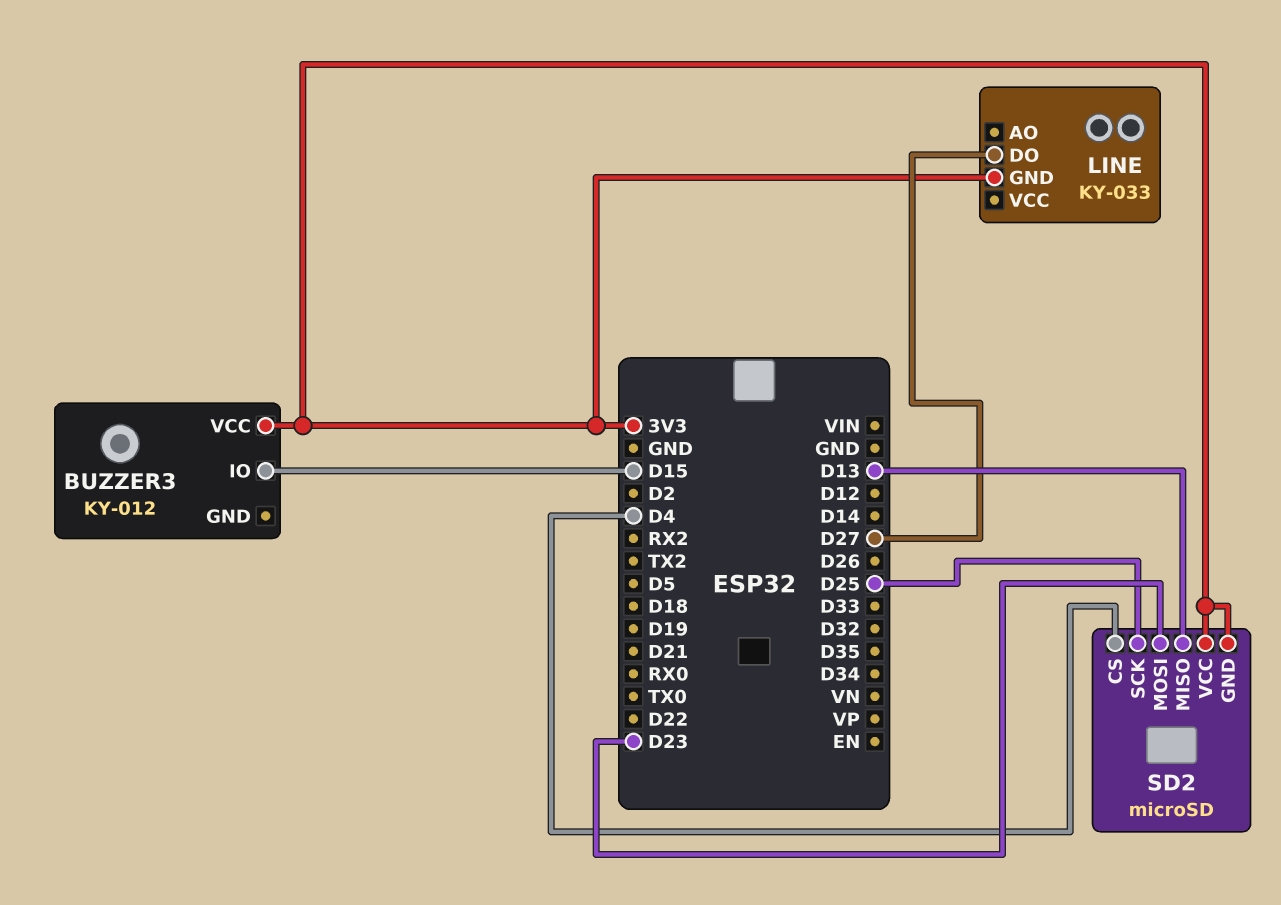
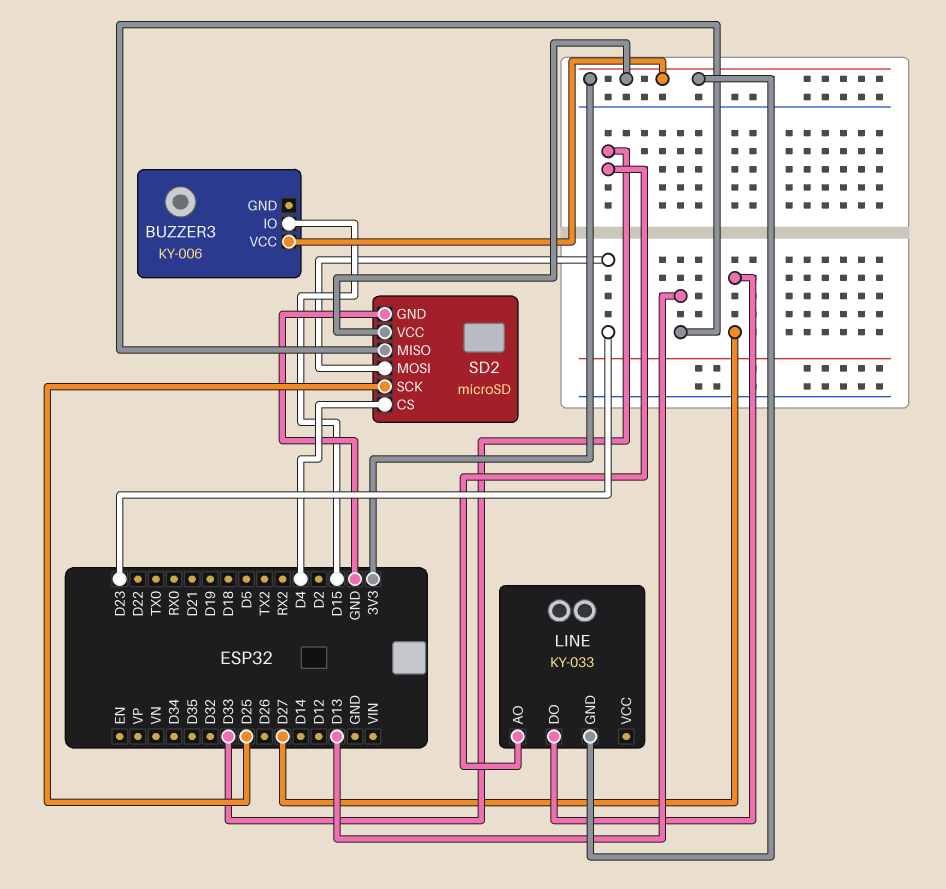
BUZZER3: KY-012 -> KY-006
LINE pin AO: none -> D33
SD2 pin GND: 3V3 -> GND

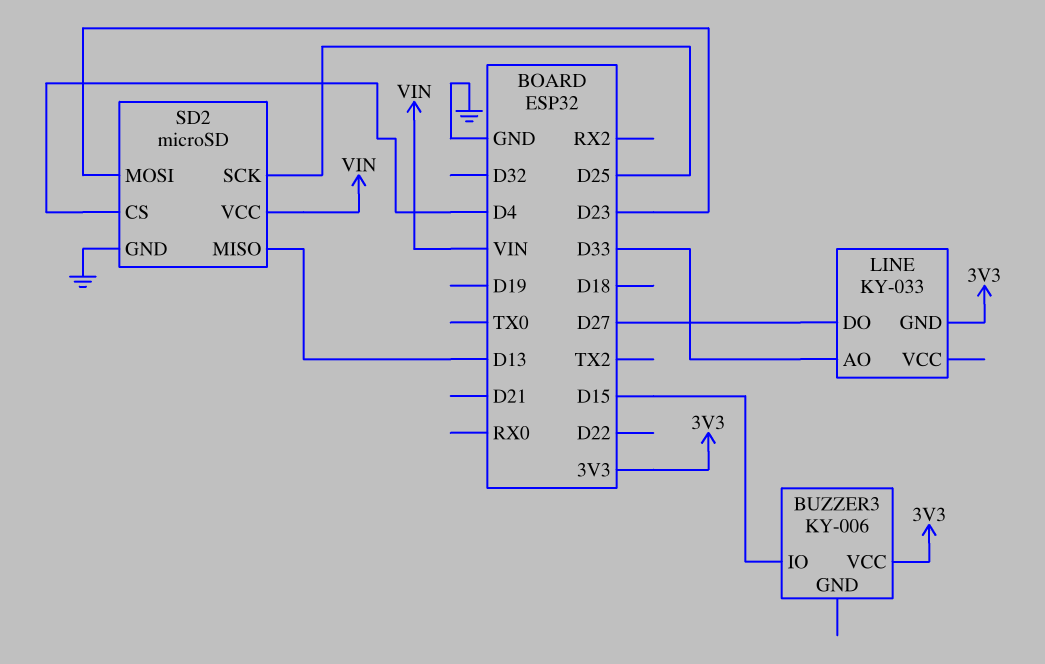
SD2 pin VCC: 3V3 -> VIN

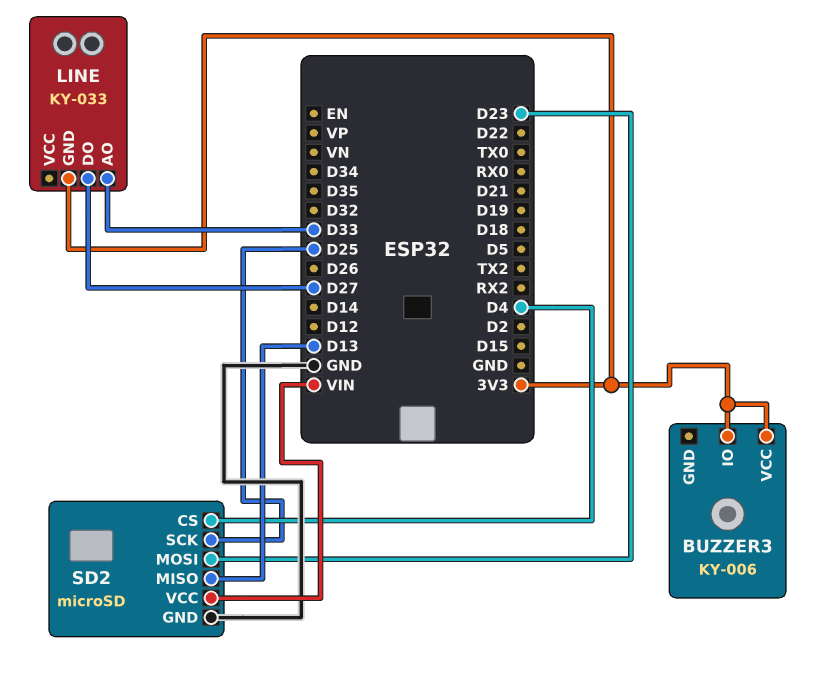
BUZZER3 pin IO: D15 -> 3V3

